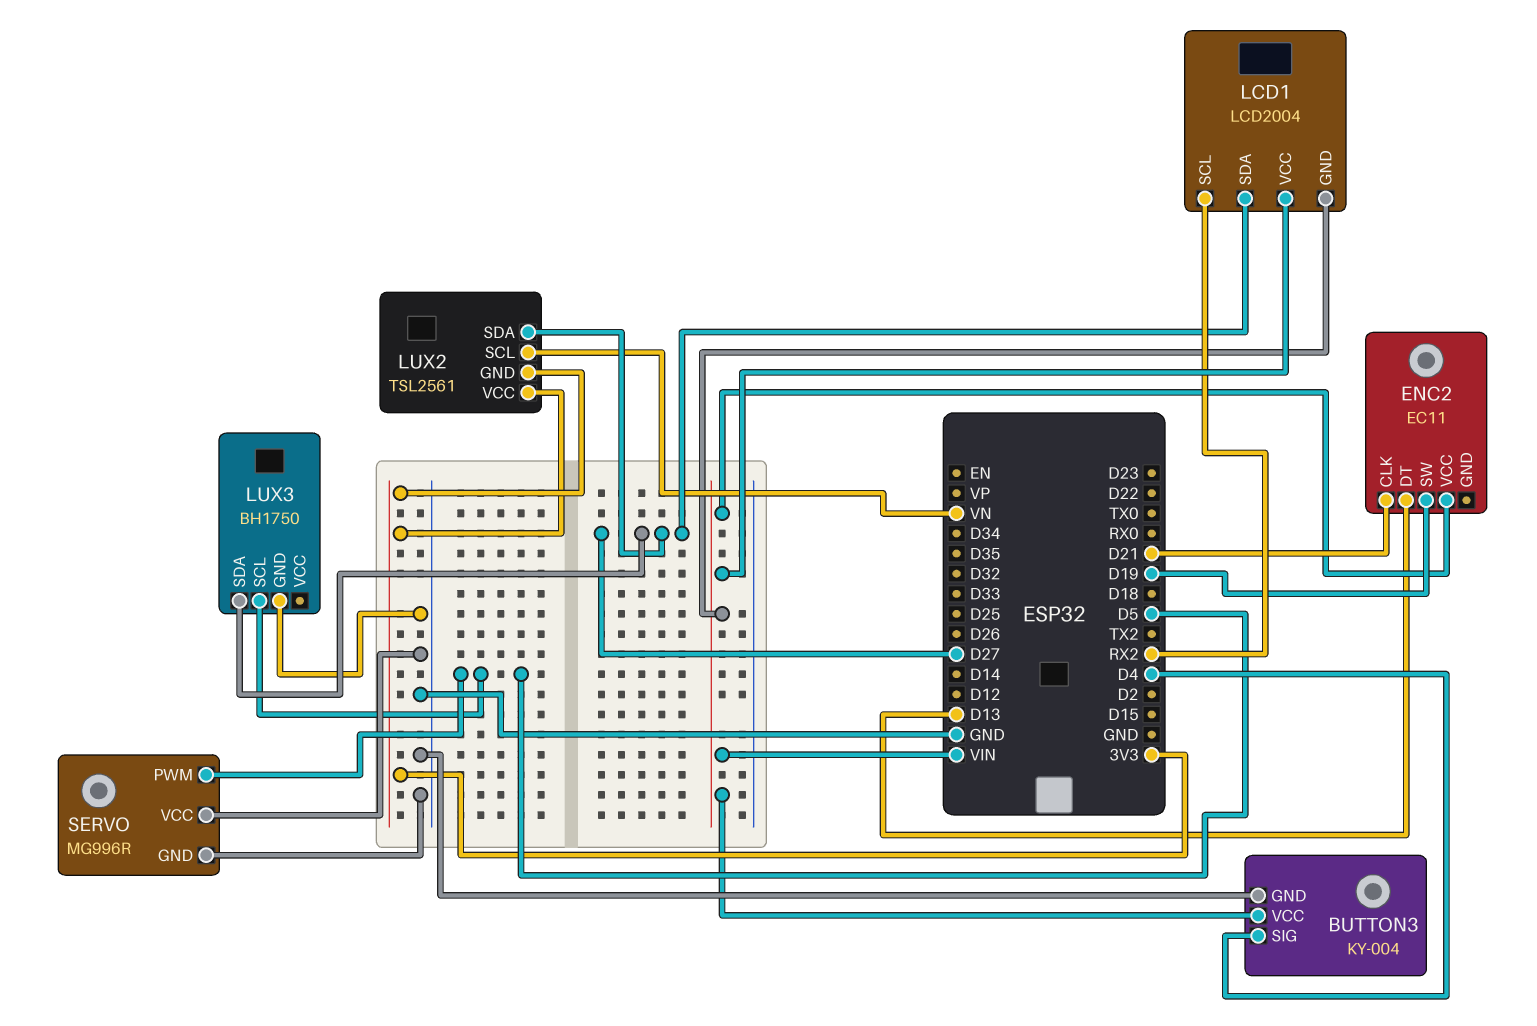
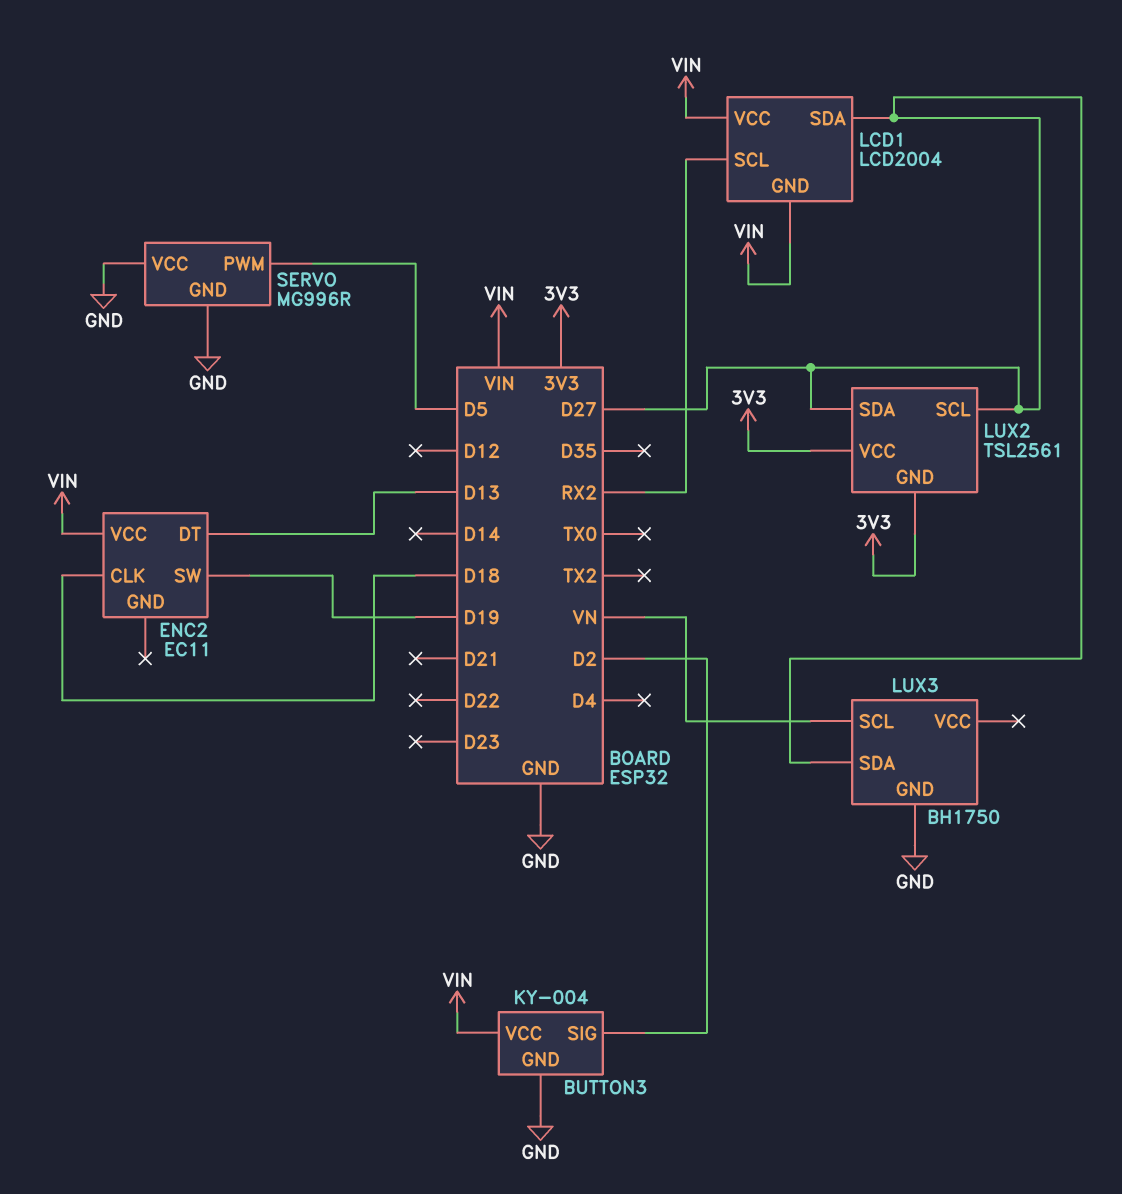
BUTTON3 pin SIG: D4 -> D2
ENC2 pin CLK: D21 -> D18
LUX2 pin SCL: VN -> D27
LUX3 pin SCL: D5 -> VN

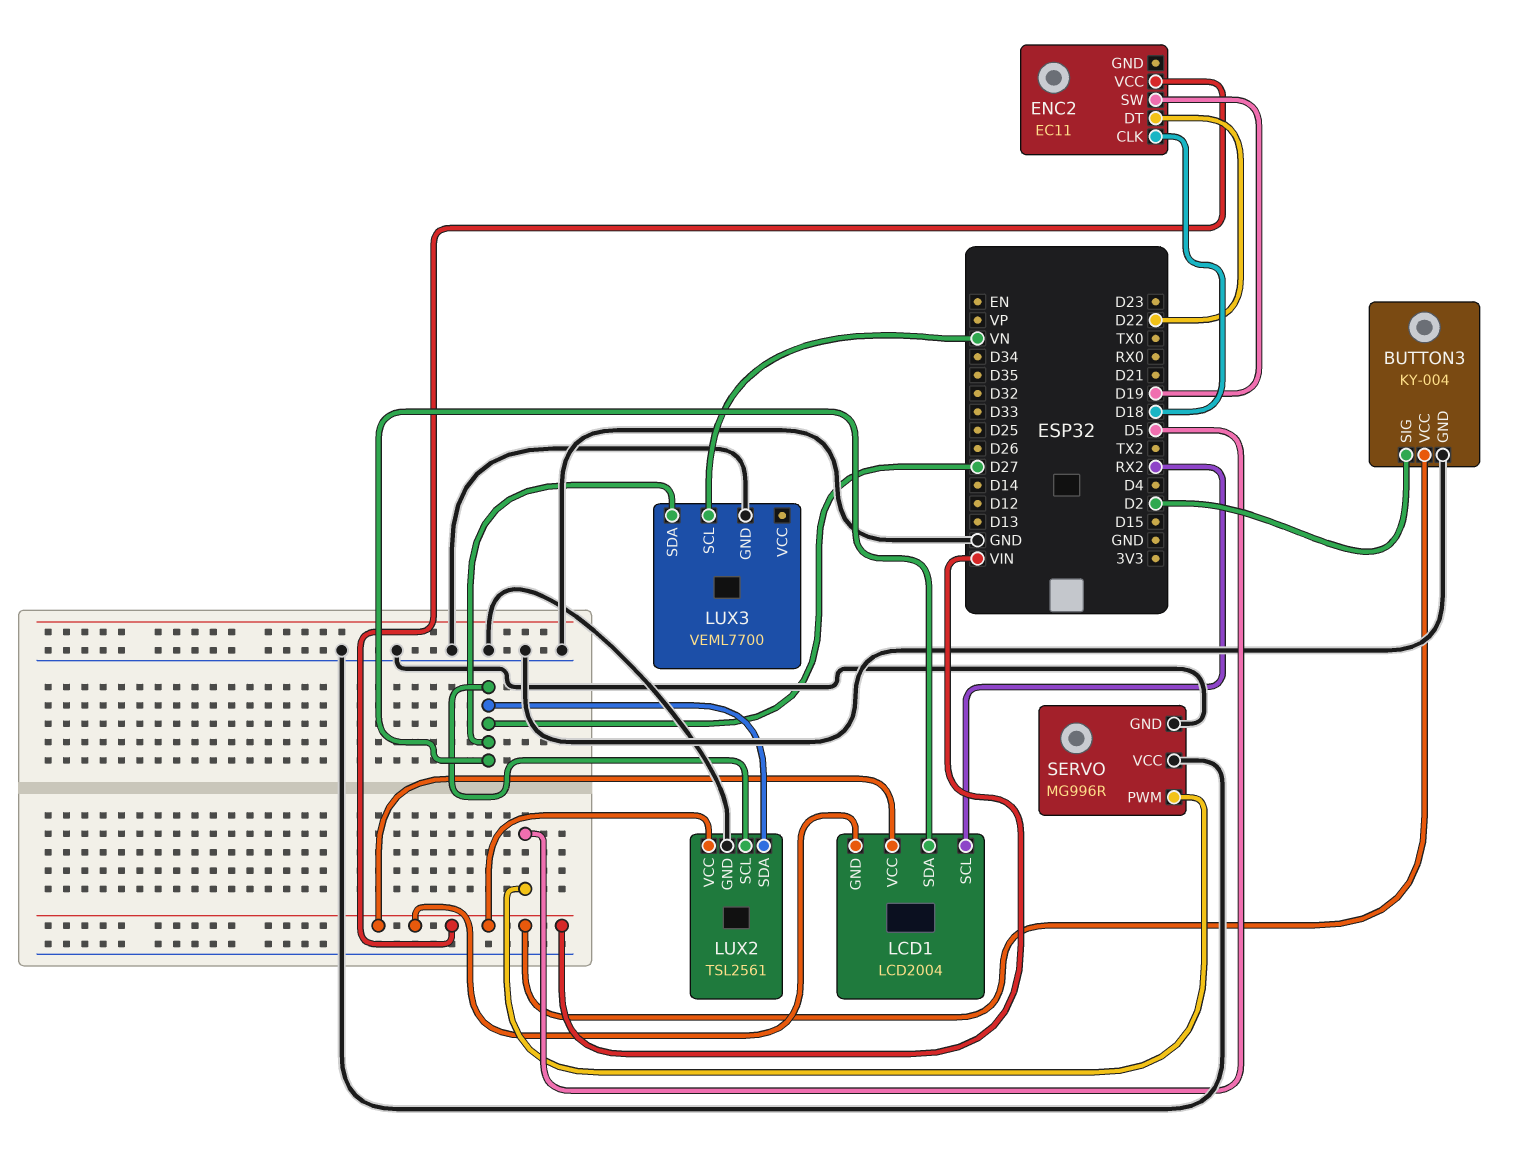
ENC2 pin DT: D13 -> D22
LUX2 pin GND: 3V3 -> GND
LUX2 pin VCC: 3V3 -> VIN
LUX3: BH1750 -> VEML7700

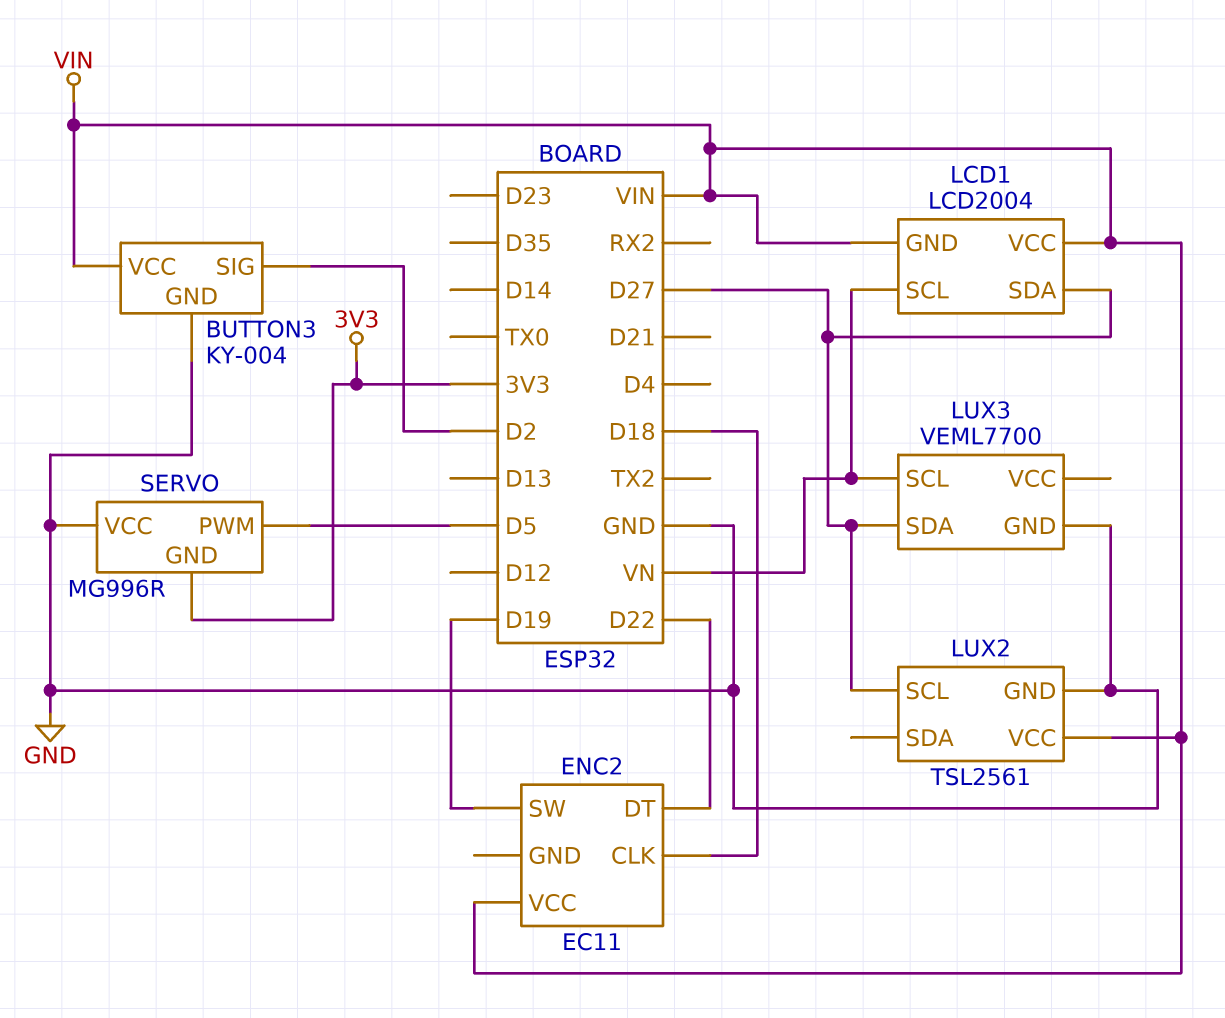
LCD1 pin SCL: RX2 -> VN
LUX2 pin SDA: D27 -> none
SERVO pin GND: GND -> 3V3

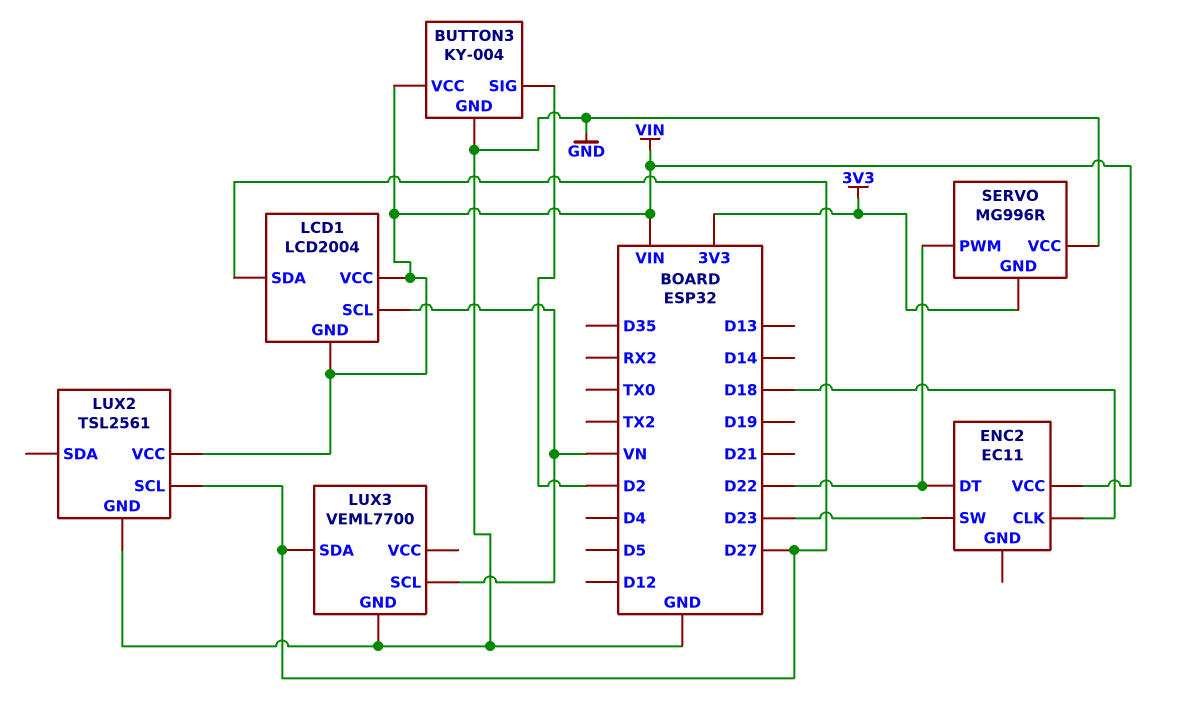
ENC2 pin SW: D19 -> D23
SERVO pin PWM: D5 -> D22

